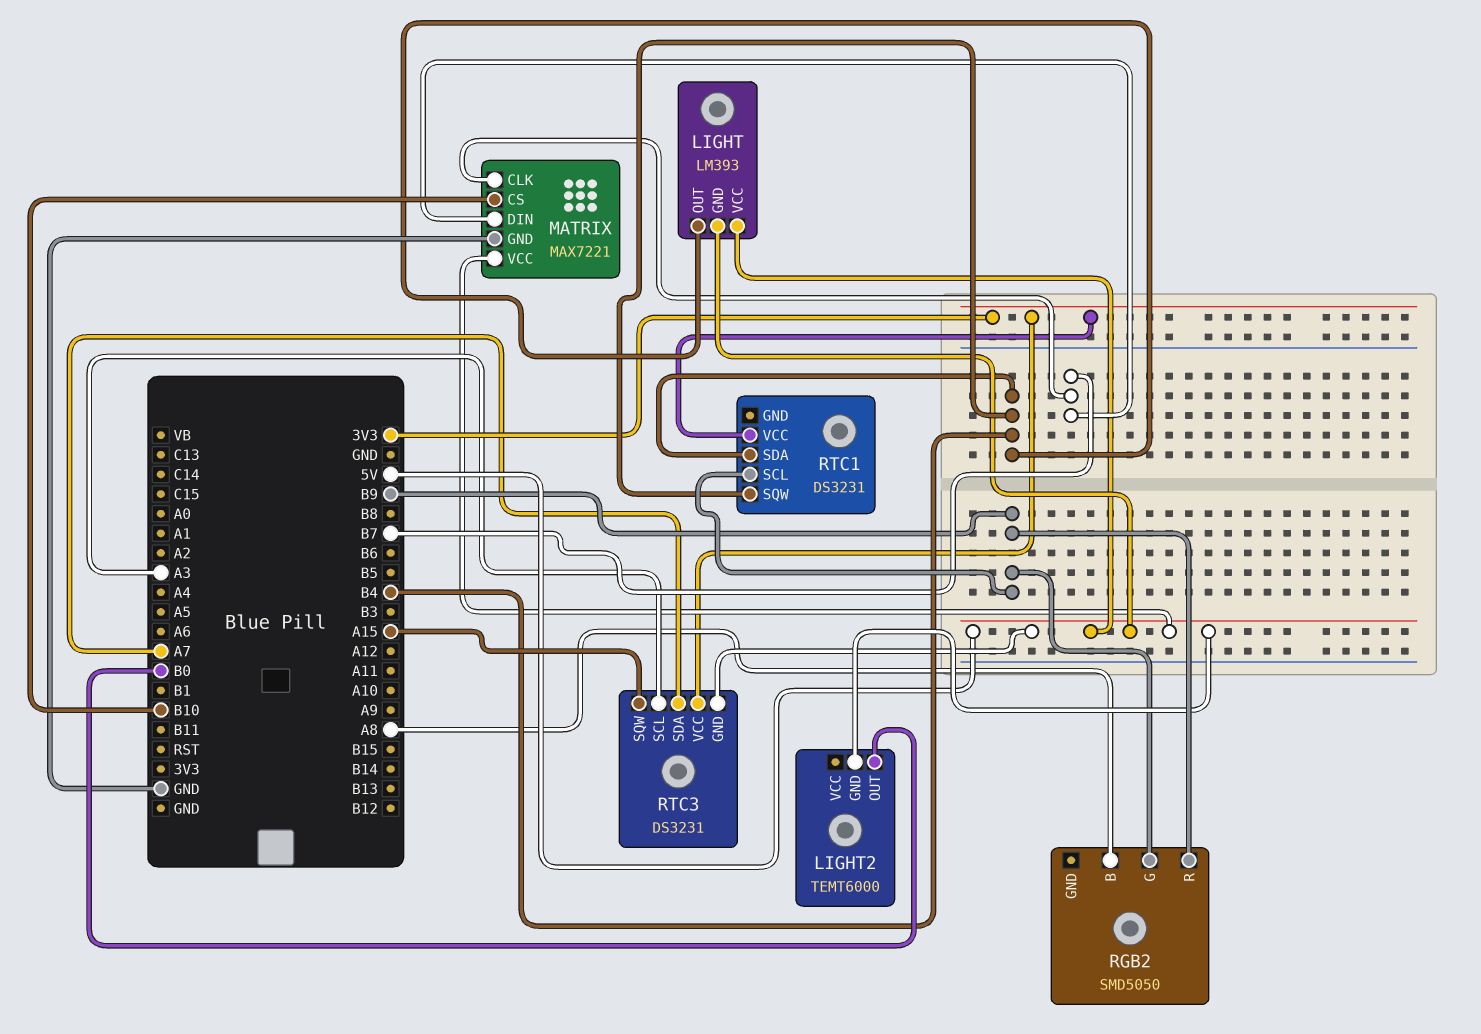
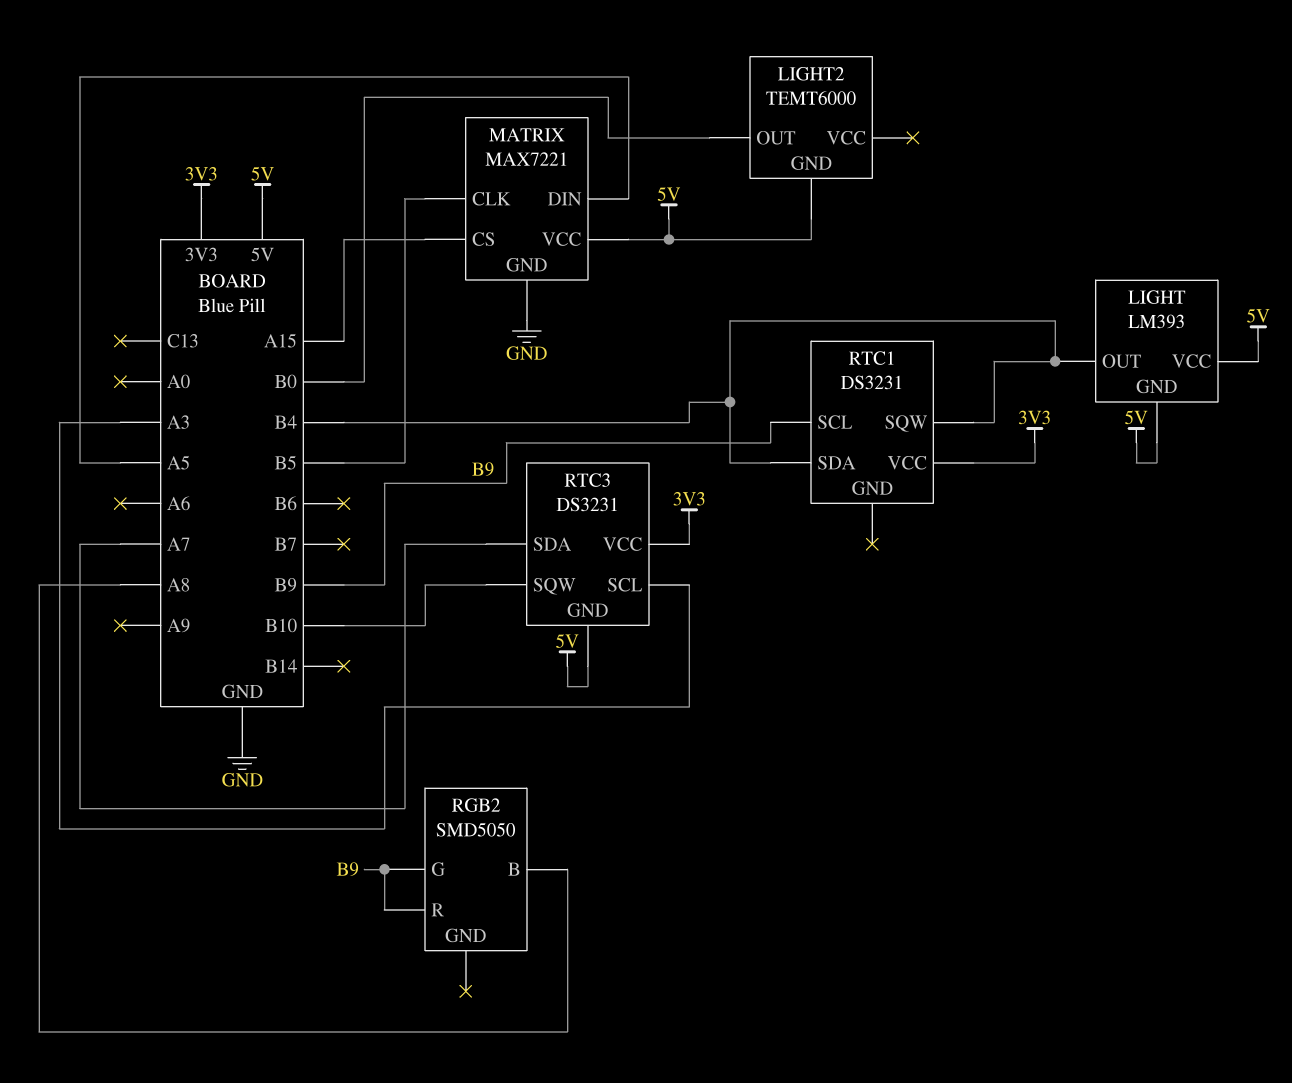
MATRIX pin CLK: B7 -> B5
MATRIX pin CS: B10 -> A15
MATRIX pin DIN: B7 -> A5
RTC3 pin SQW: A15 -> B10

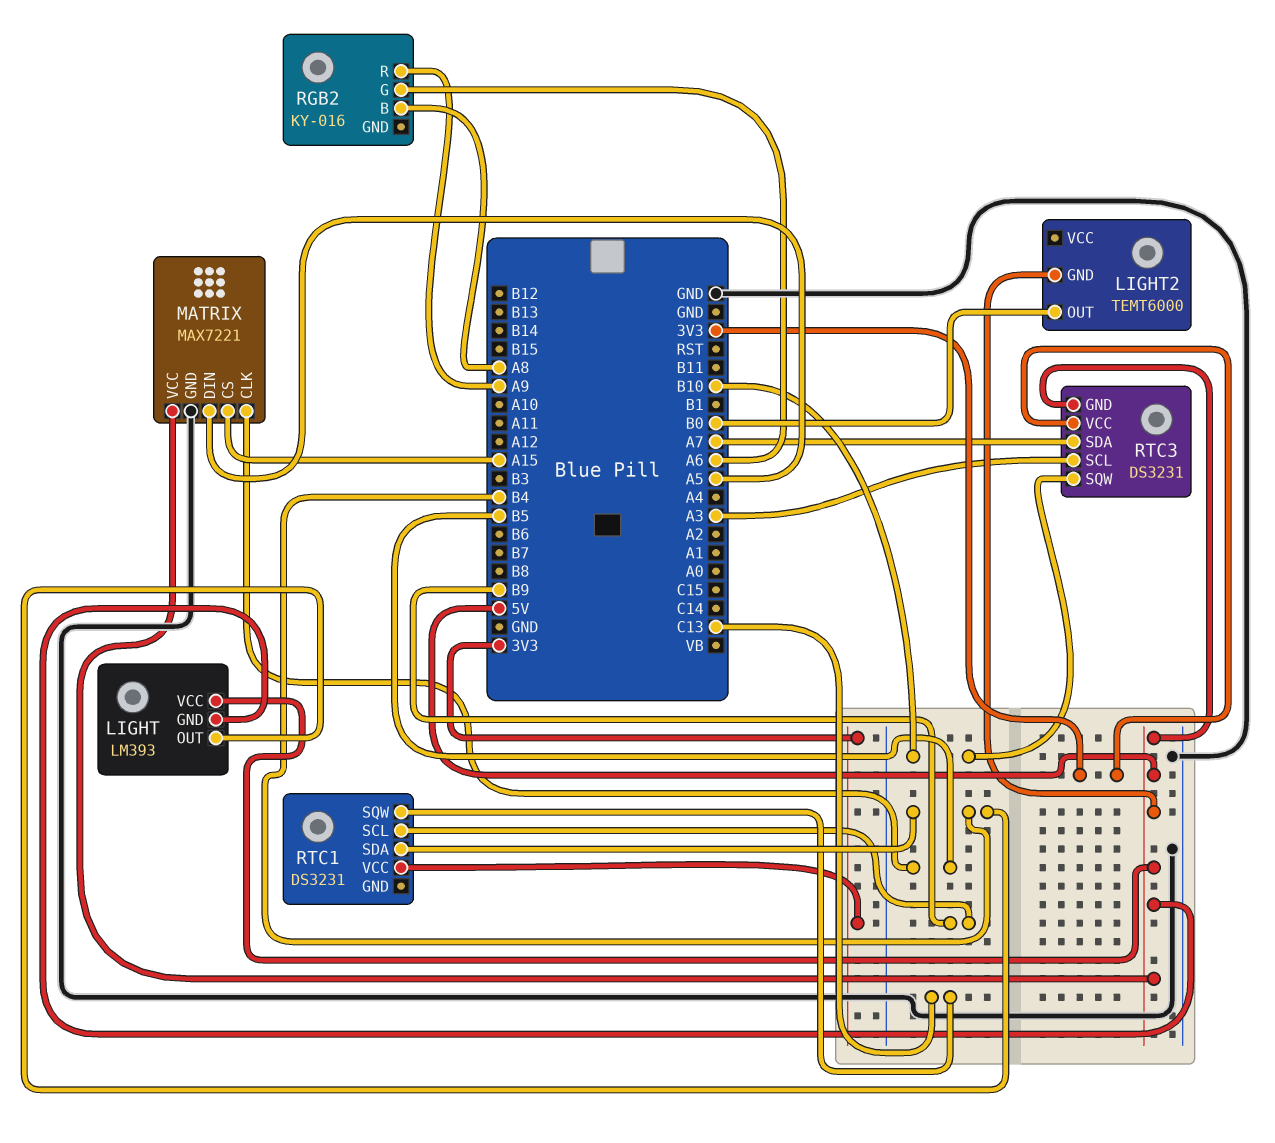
RGB2: SMD5050 -> KY-016
RGB2 pin G: B9 -> A6
RGB2 pin R: B9 -> A9
RTC1 pin SQW: B4 -> C13

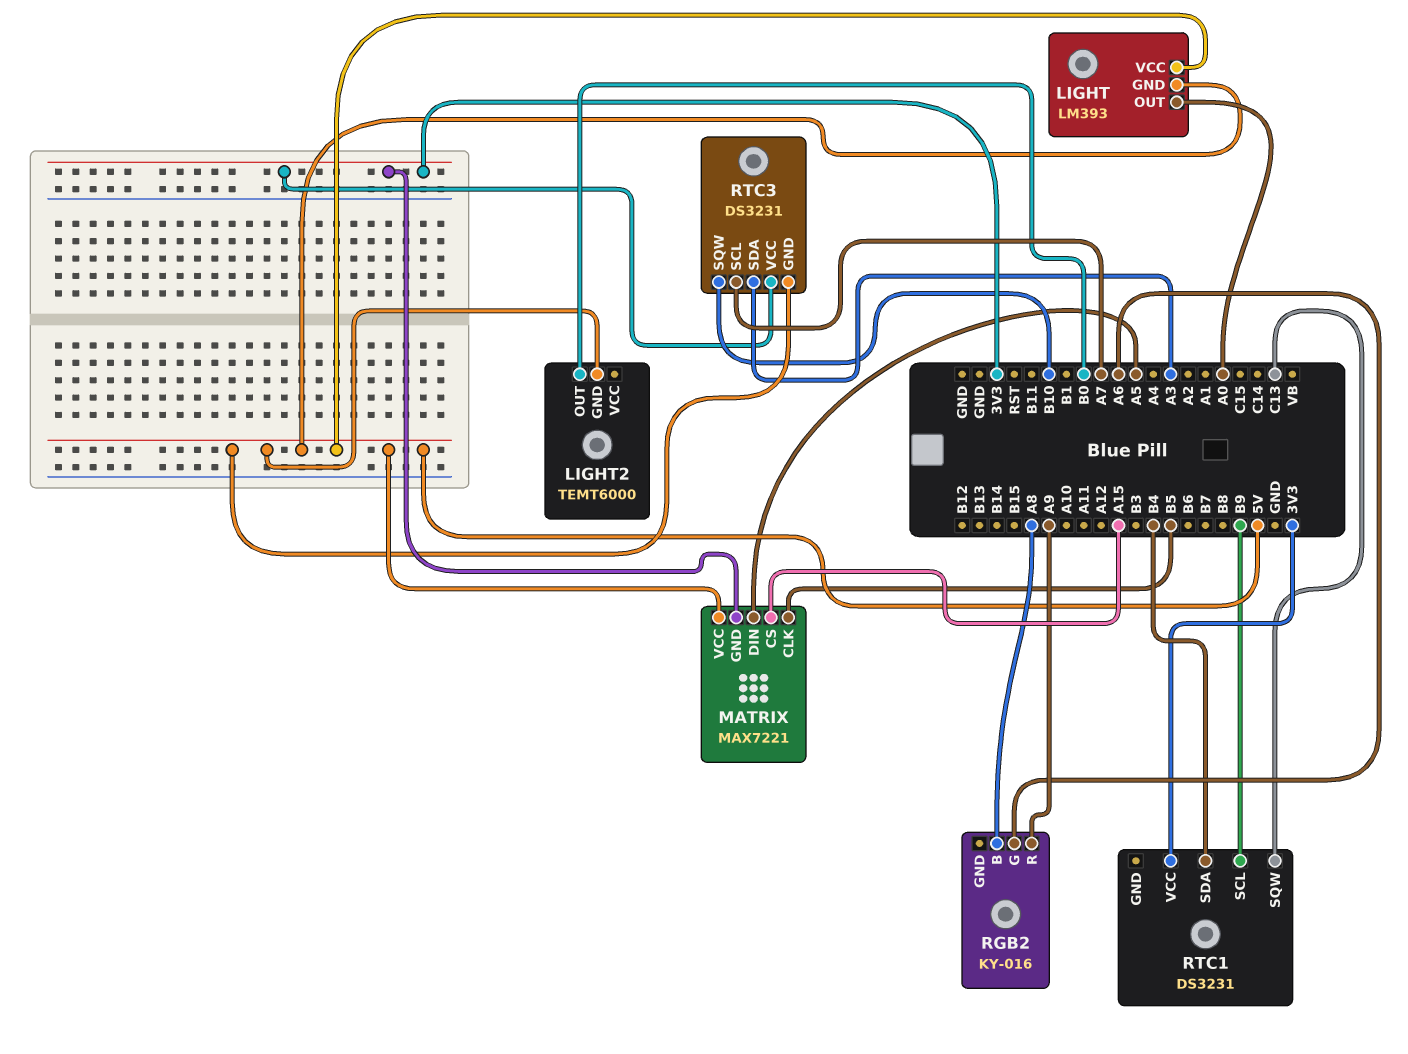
LIGHT pin OUT: B4 -> A0
MATRIX pin GND: GND -> 3V3
RTC3 pin SCL: A3 -> A7
RTC3 pin SDA: A7 -> A3

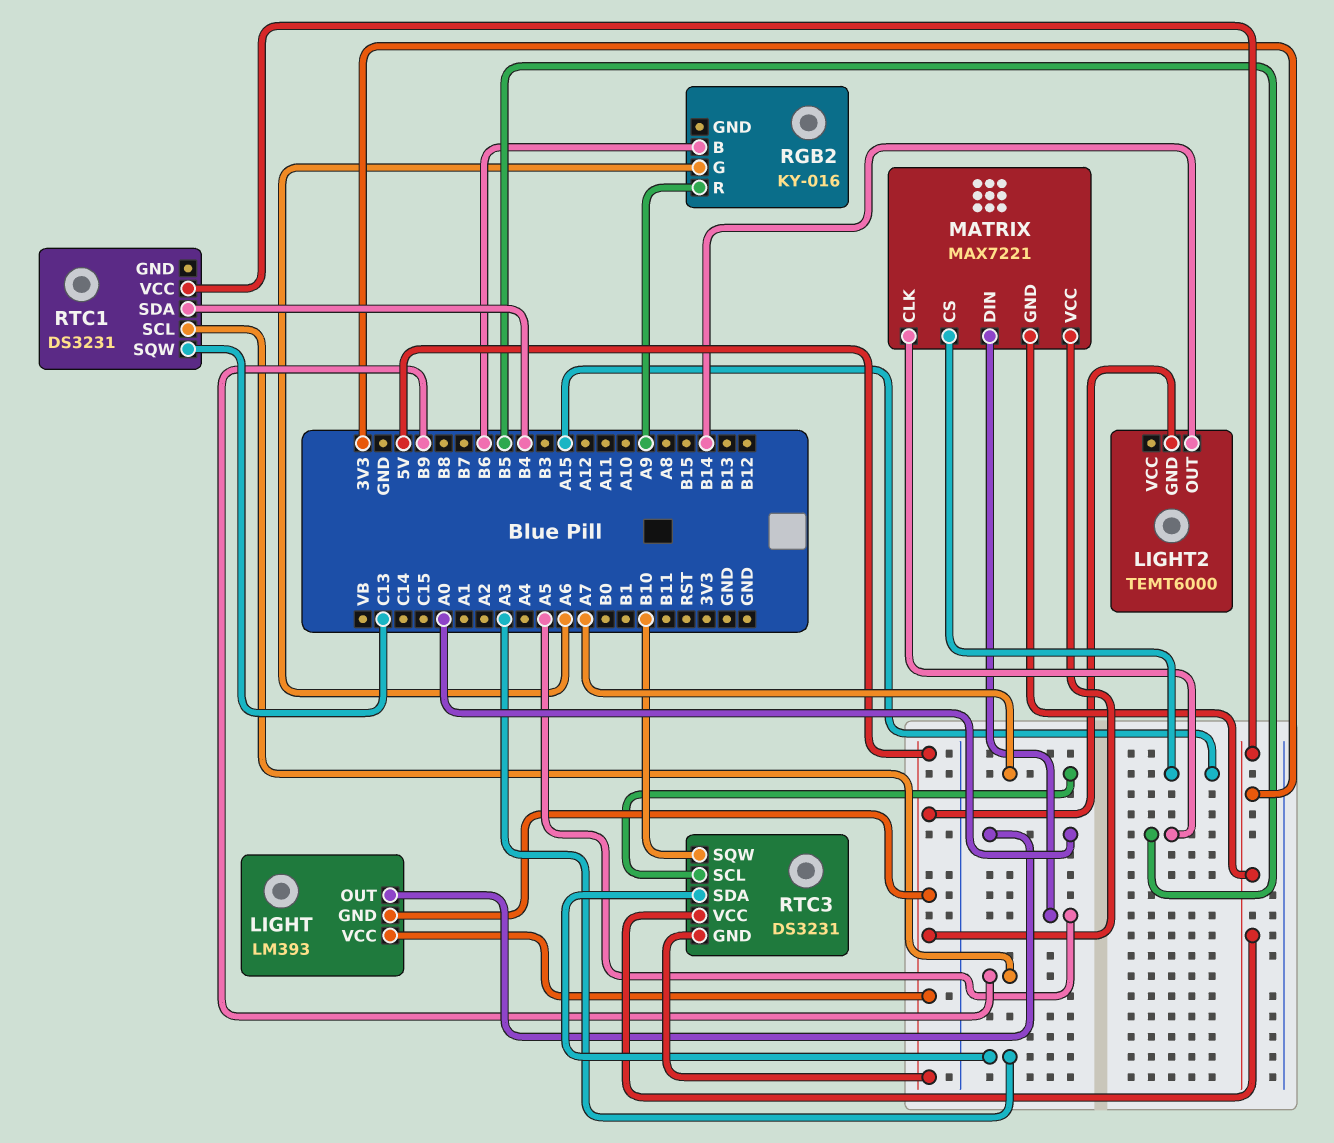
LIGHT2 pin OUT: B0 -> B14
RGB2 pin B: A8 -> B6

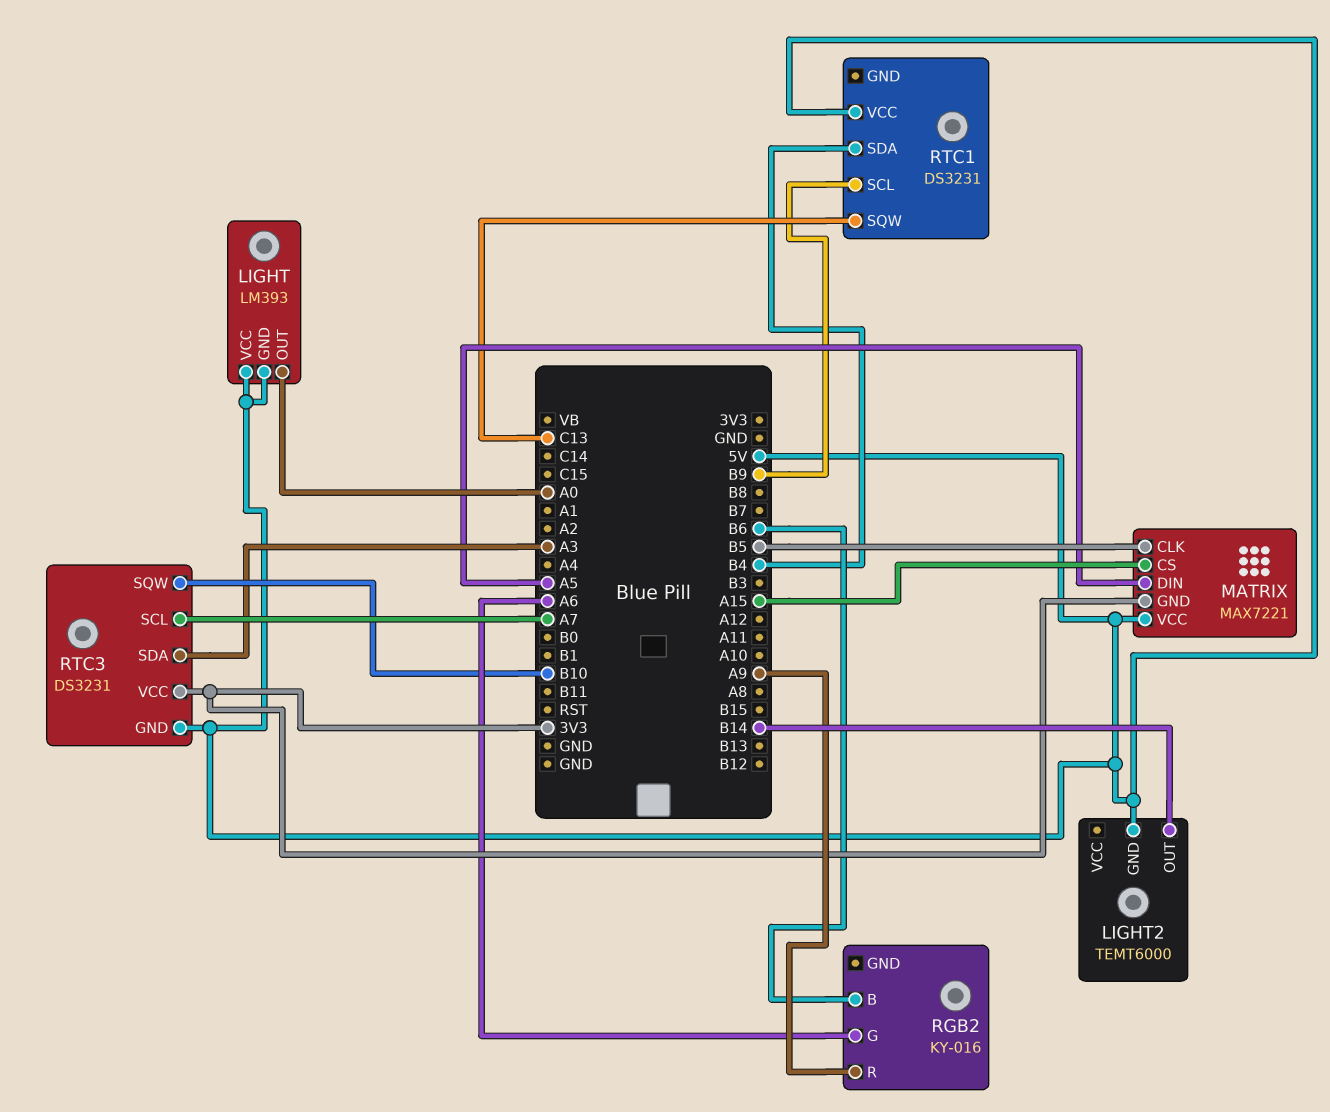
RTC1 pin VCC: 3V3 -> 5V

